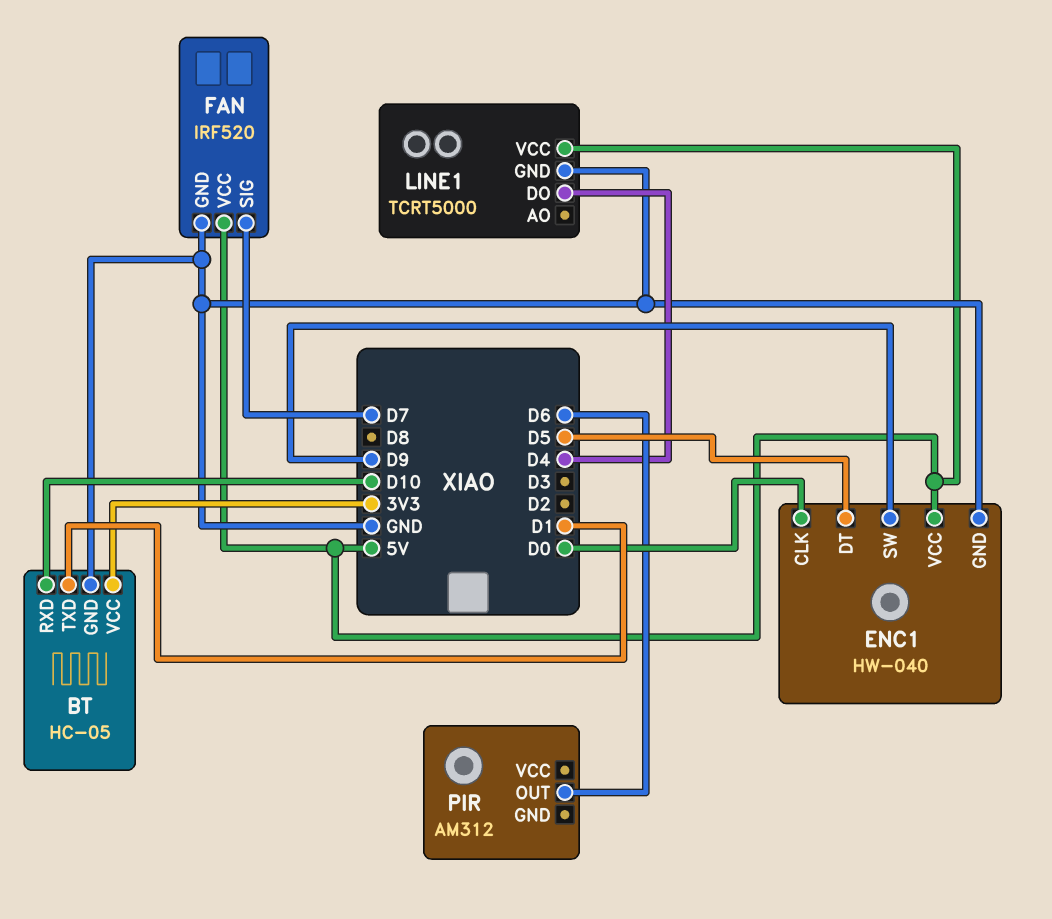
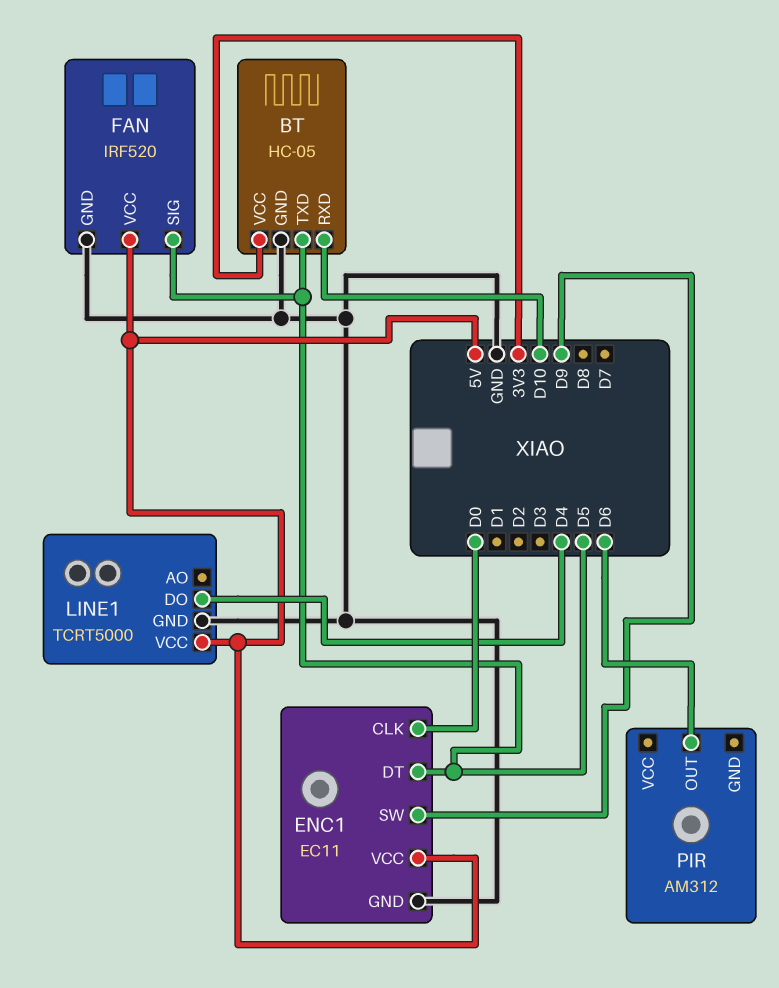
BT pin TXD: D1 -> D5
ENC1: HW-040 -> EC11
FAN pin SIG: D7 -> D5

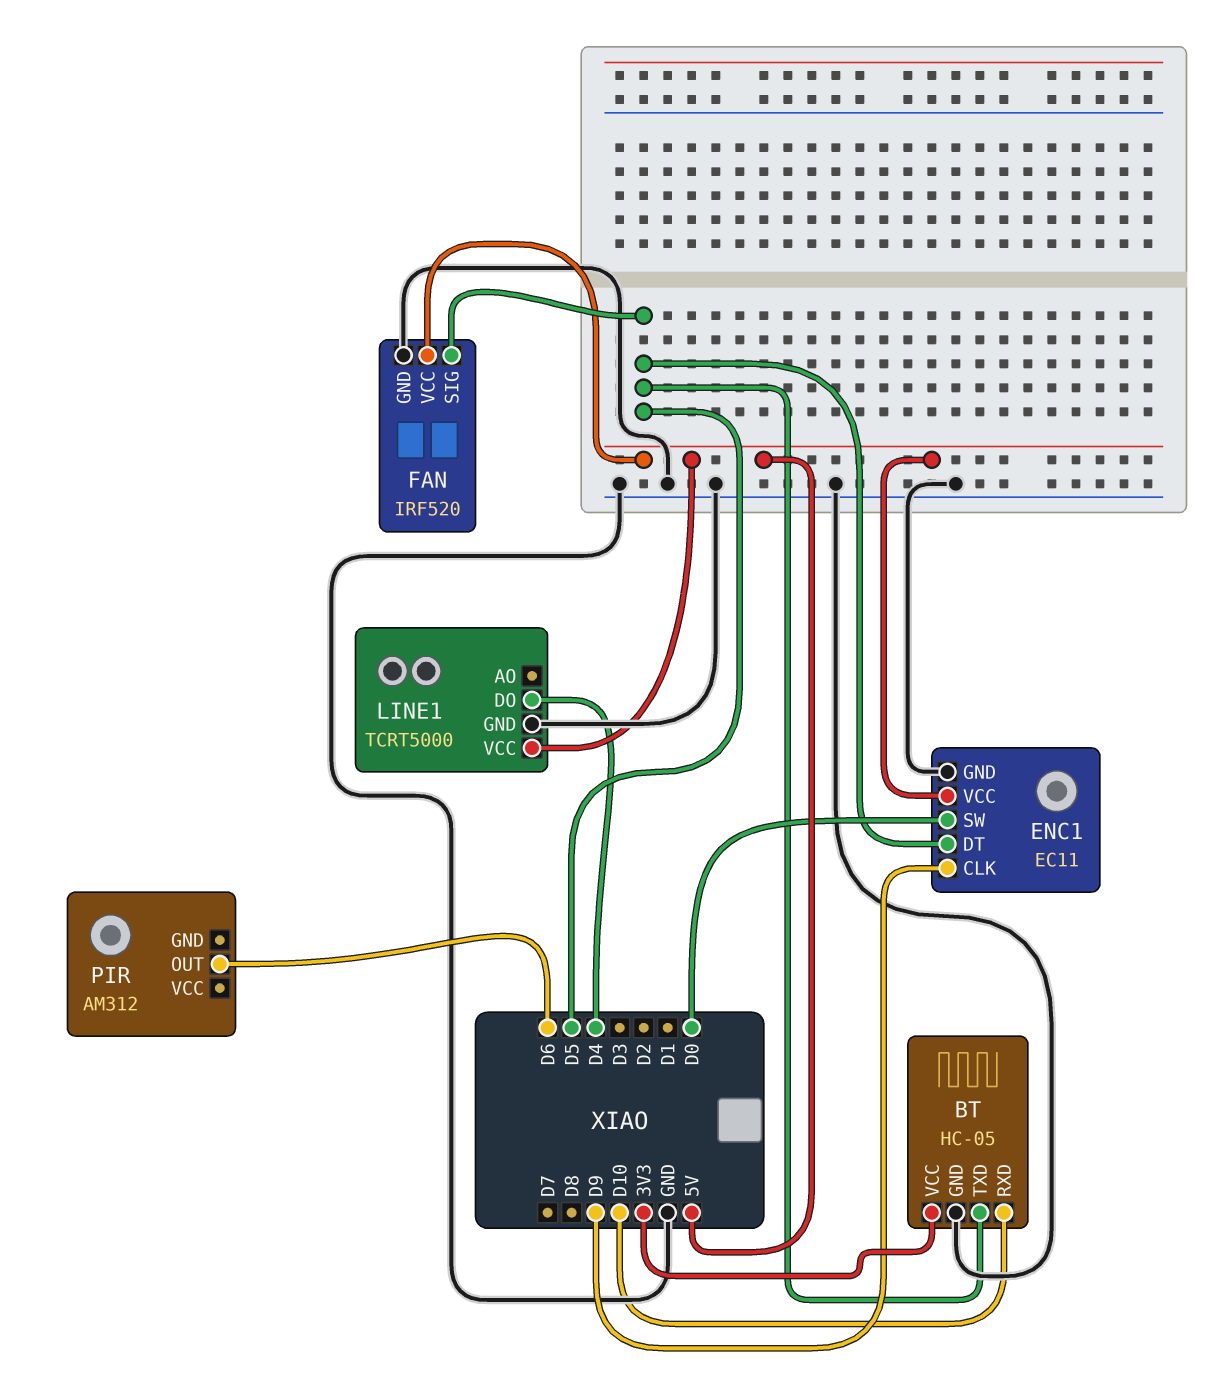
ENC1 pin CLK: D0 -> D9
ENC1 pin SW: D9 -> D0

